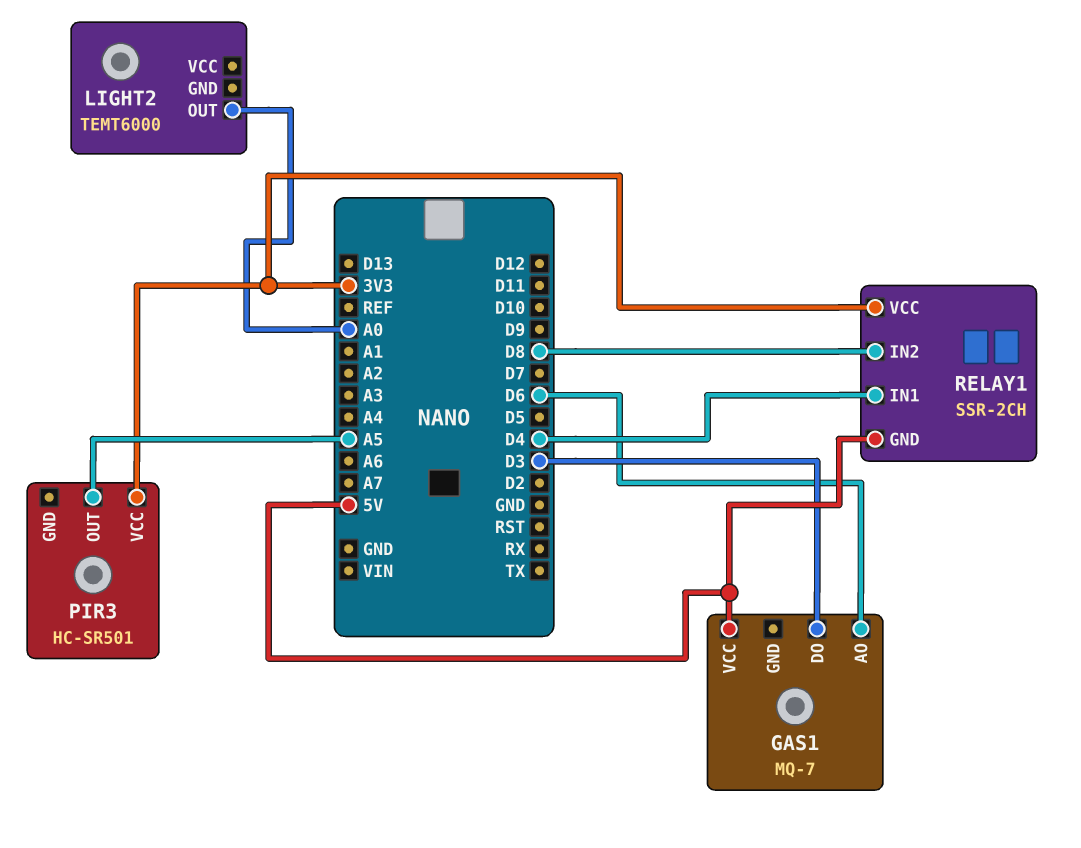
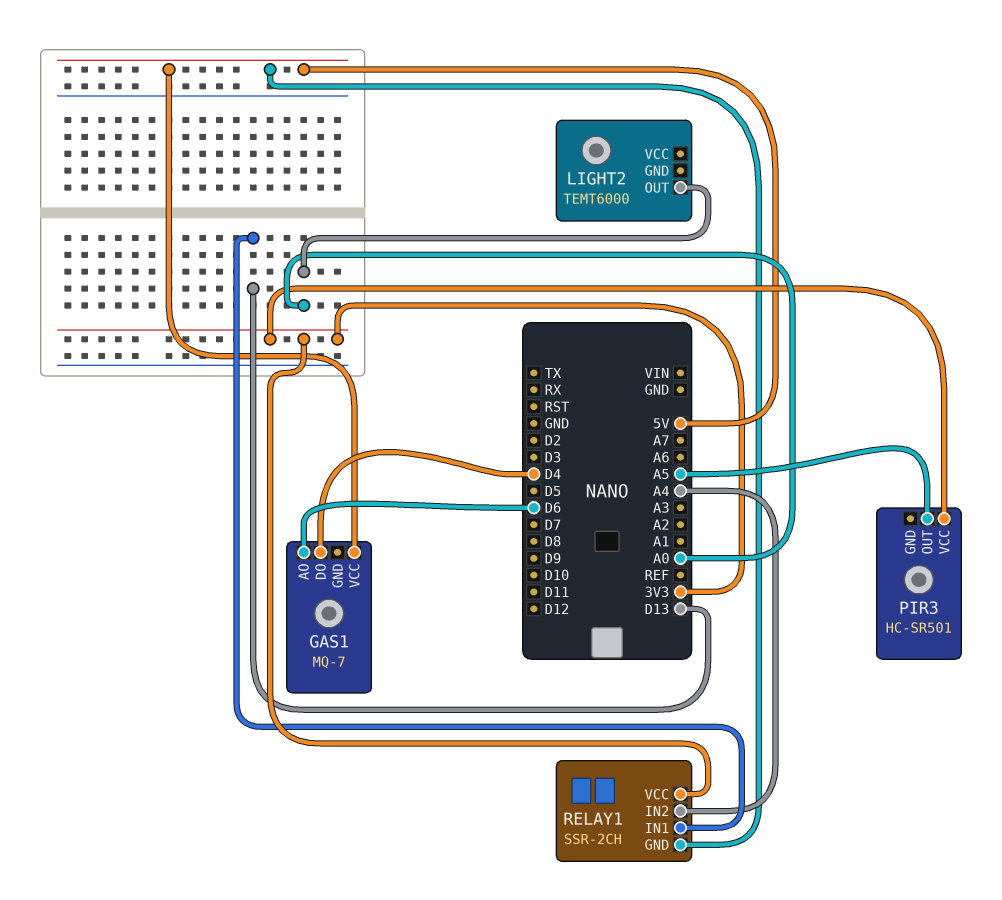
GAS1 pin DO: D3 -> D4
RELAY1 pin IN1: D4 -> D13
RELAY1 pin IN2: D8 -> A4

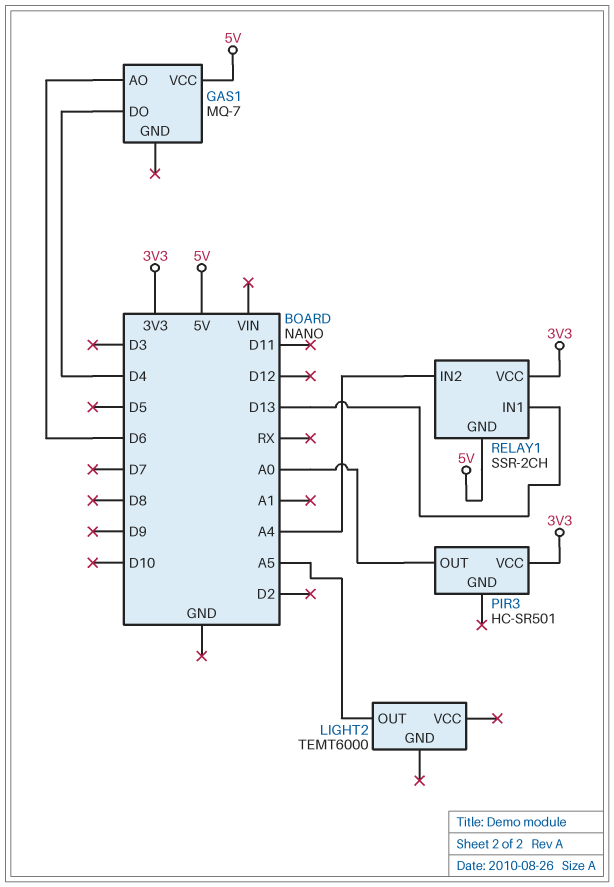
LIGHT2 pin OUT: A0 -> A5
PIR3 pin OUT: A5 -> A0

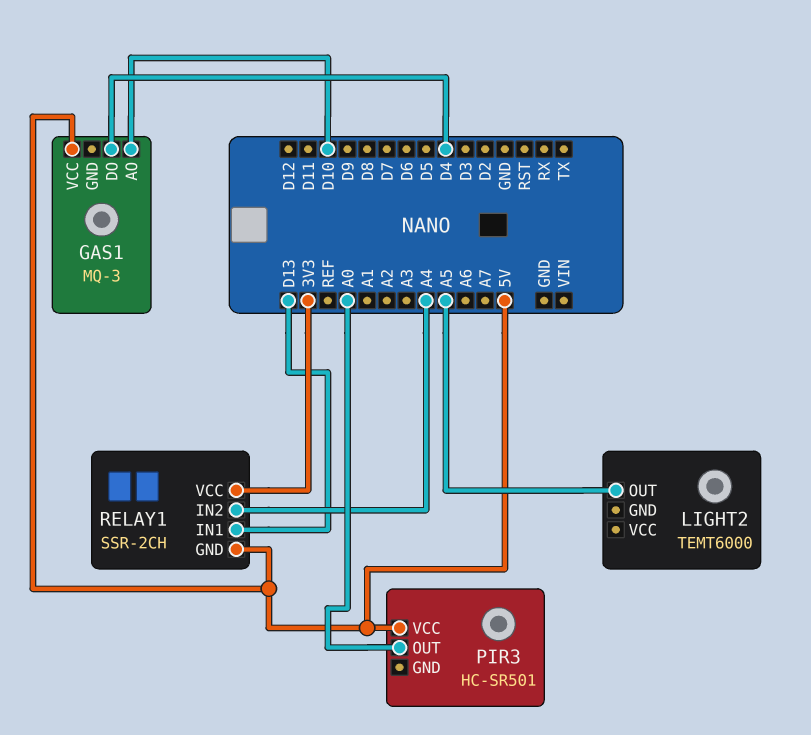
GAS1: MQ-7 -> MQ-3
GAS1 pin AO: D6 -> D10
PIR3 pin VCC: 3V3 -> 5V

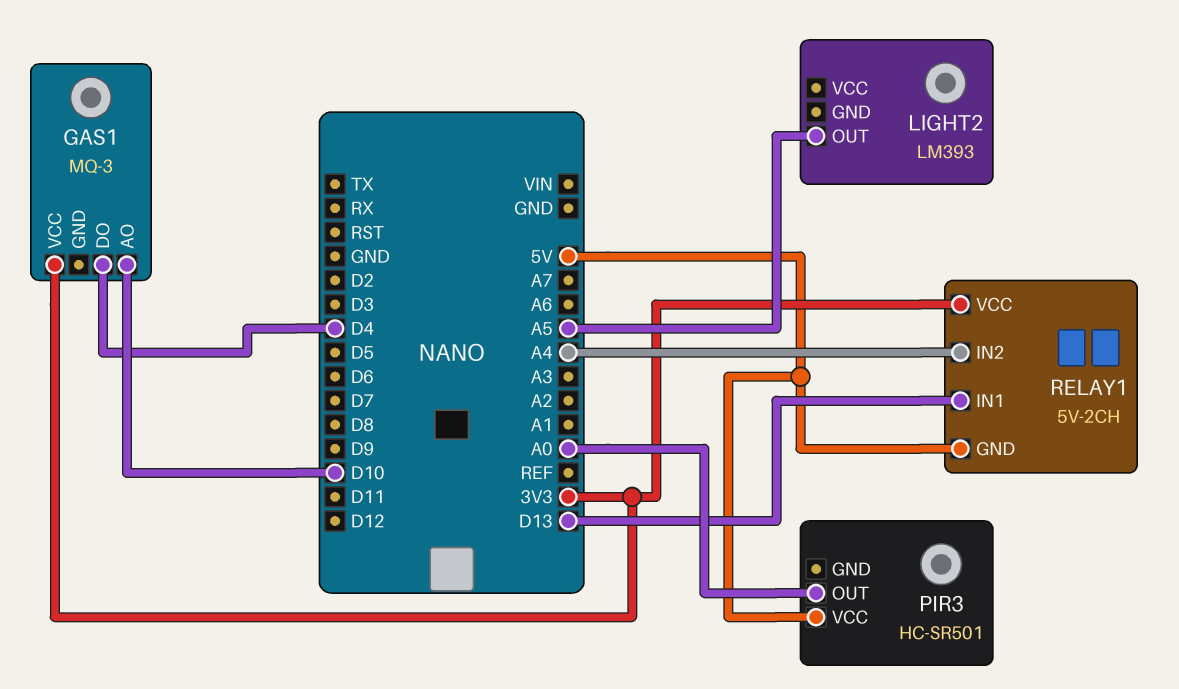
GAS1 pin VCC: 5V -> 3V3
LIGHT2: TEMT6000 -> LM393
RELAY1: SSR-2CH -> 5V-2CH

